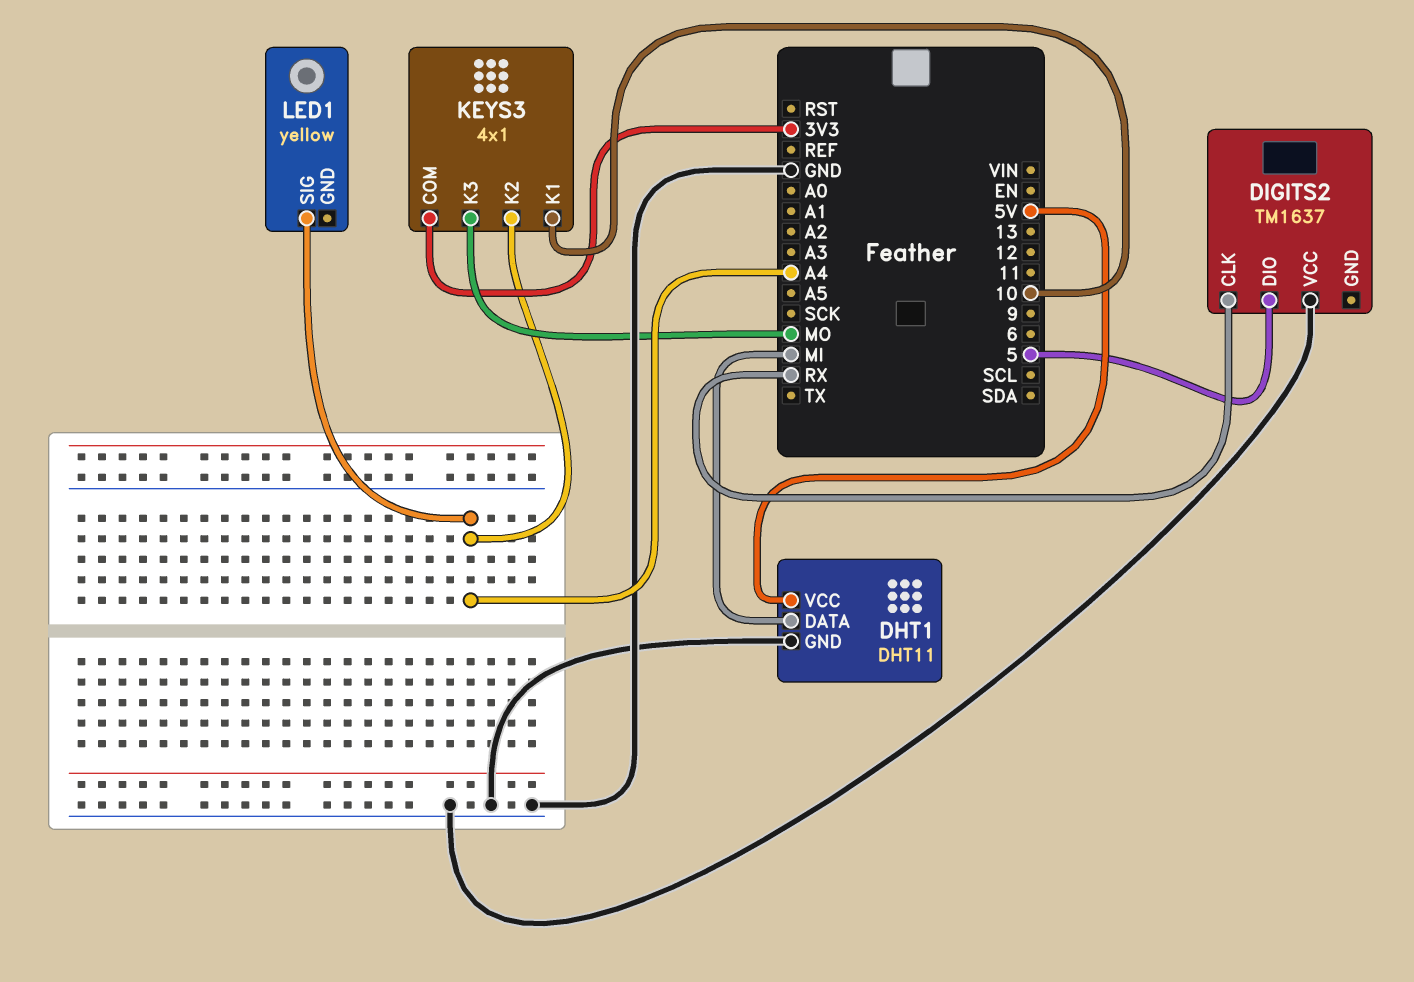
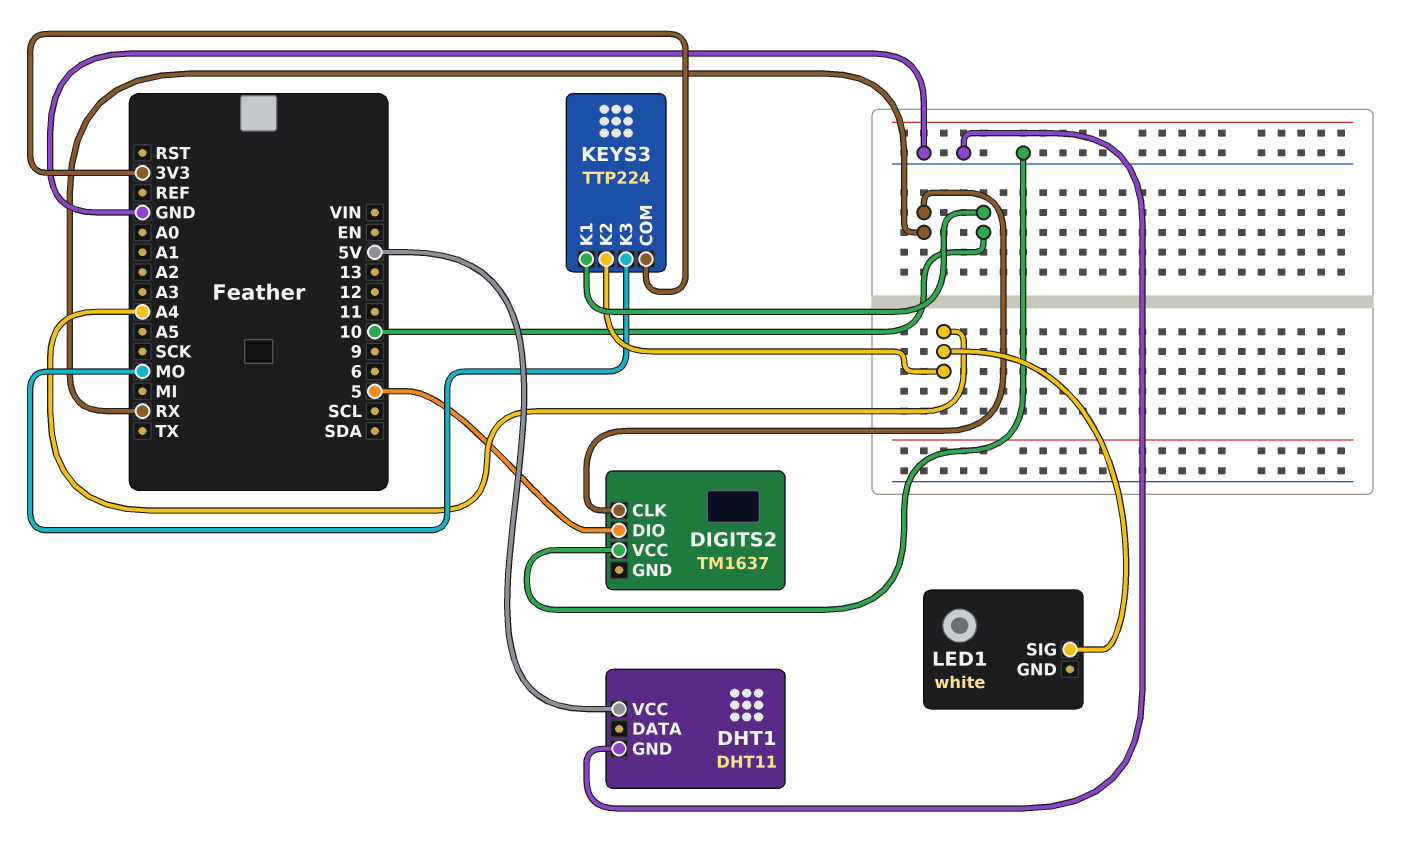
DHT1 pin DATA: MI -> none
KEYS3: 4x1 -> TTP224
LED1: yellow -> white

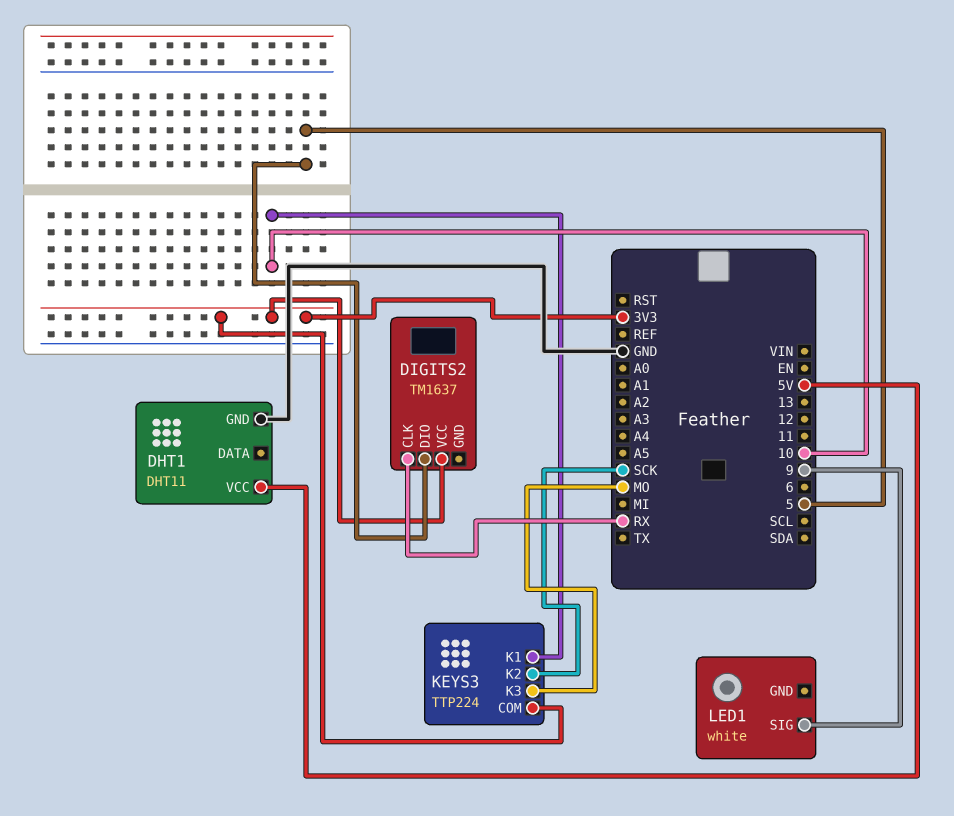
DIGITS2 pin VCC: GND -> 3V3
KEYS3 pin K2: A4 -> SCK
LED1 pin SIG: A4 -> 9

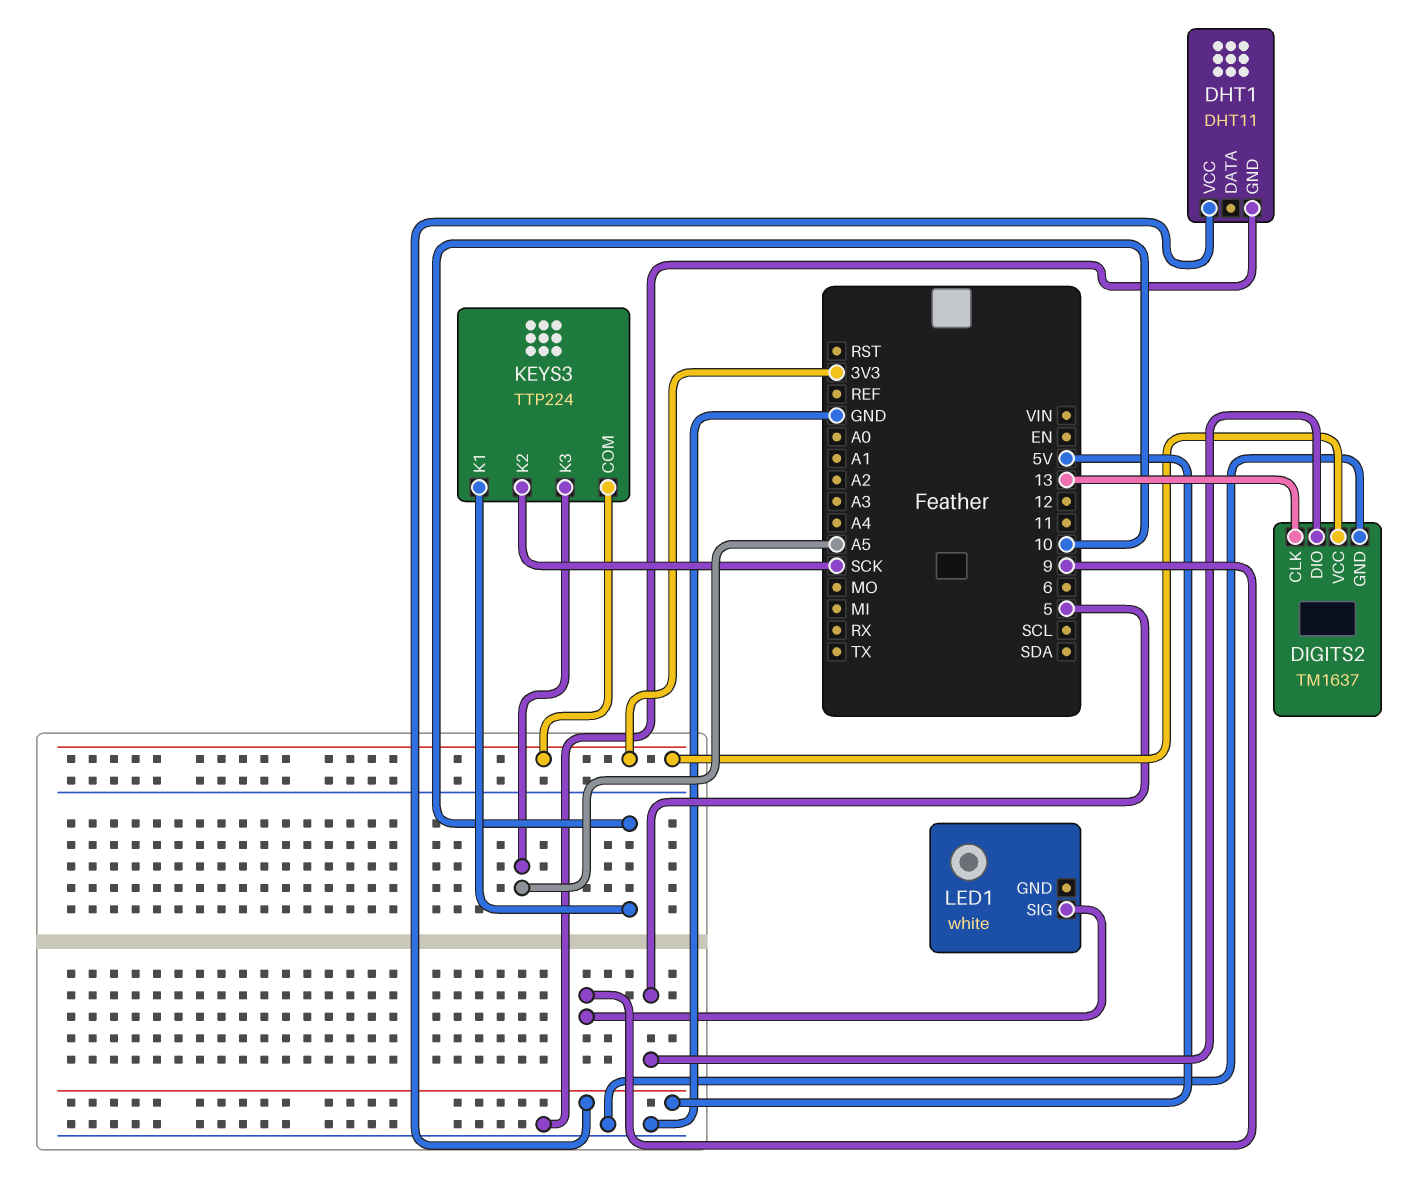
DIGITS2 pin CLK: RX -> 13
DIGITS2 pin GND: none -> GND
KEYS3 pin K3: MO -> A5

